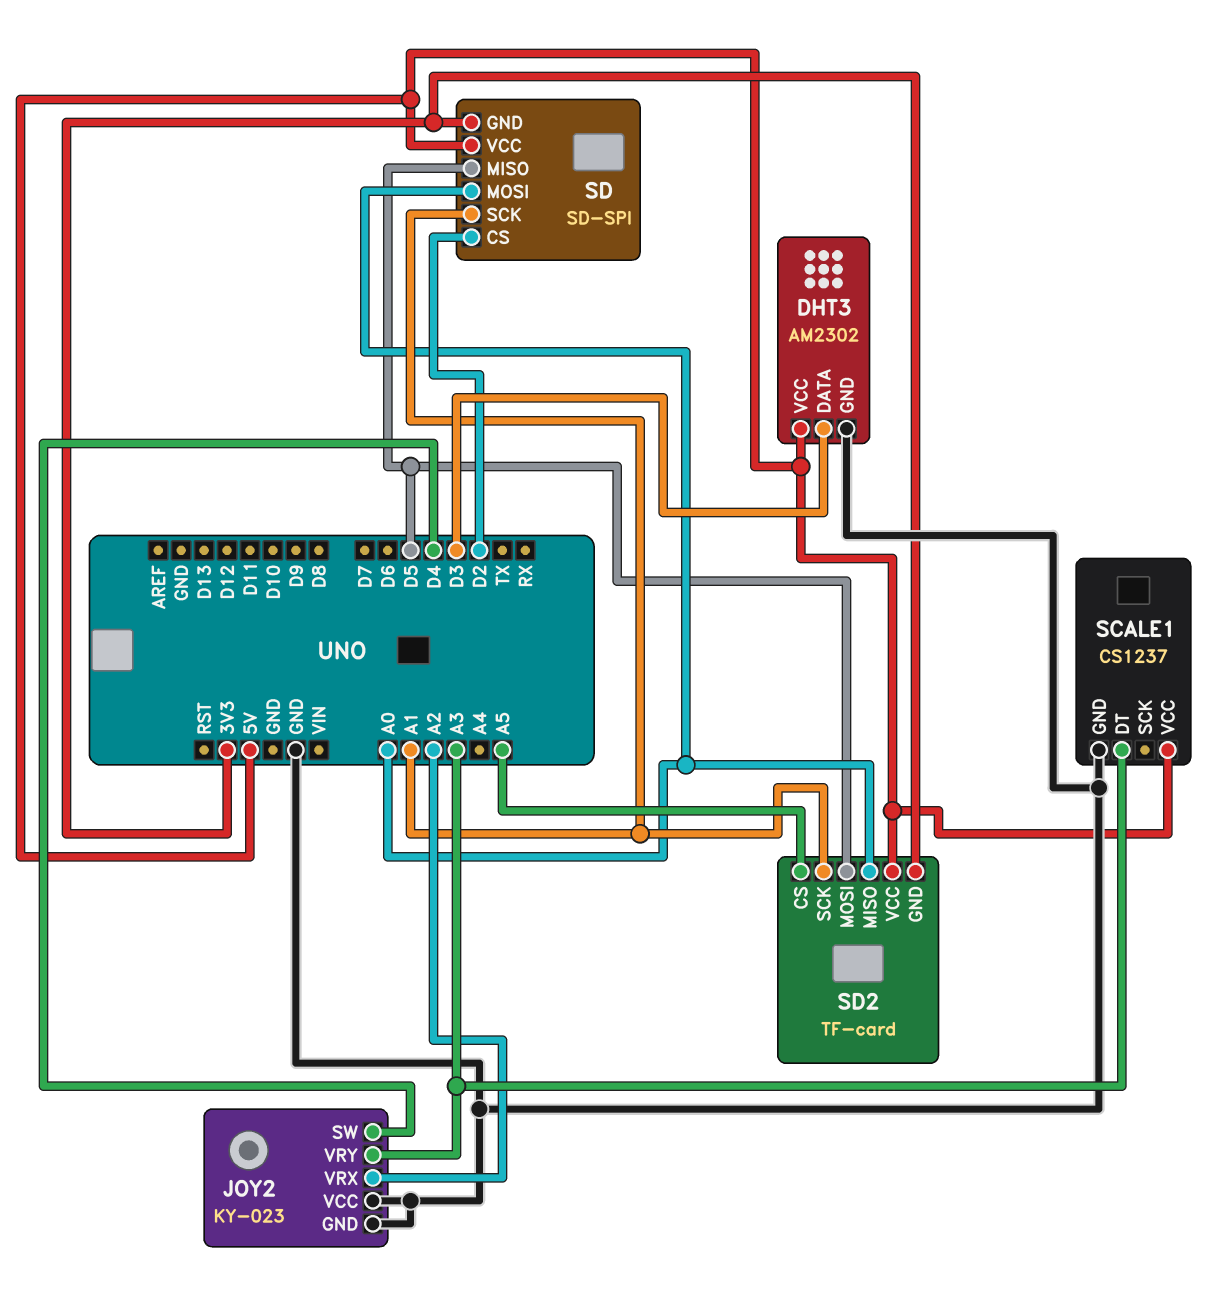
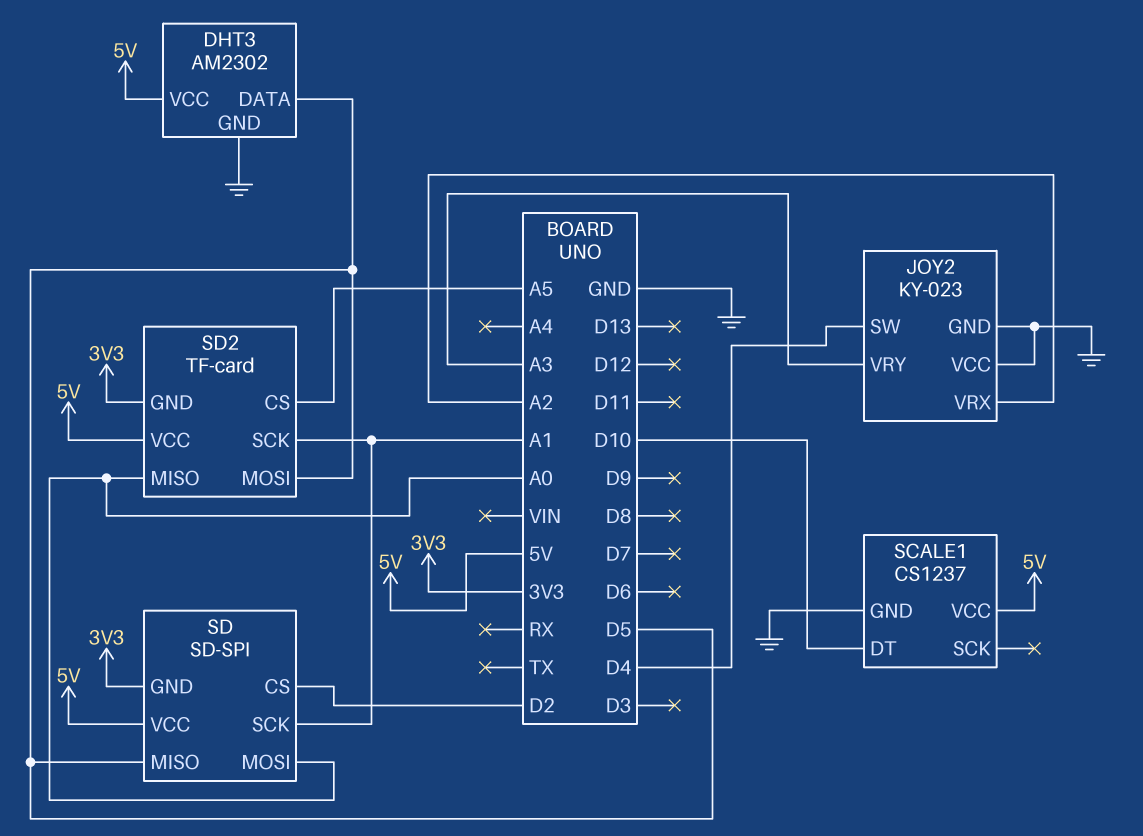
DHT3 pin DATA: D3 -> D5
SCALE1 pin DT: A3 -> D10

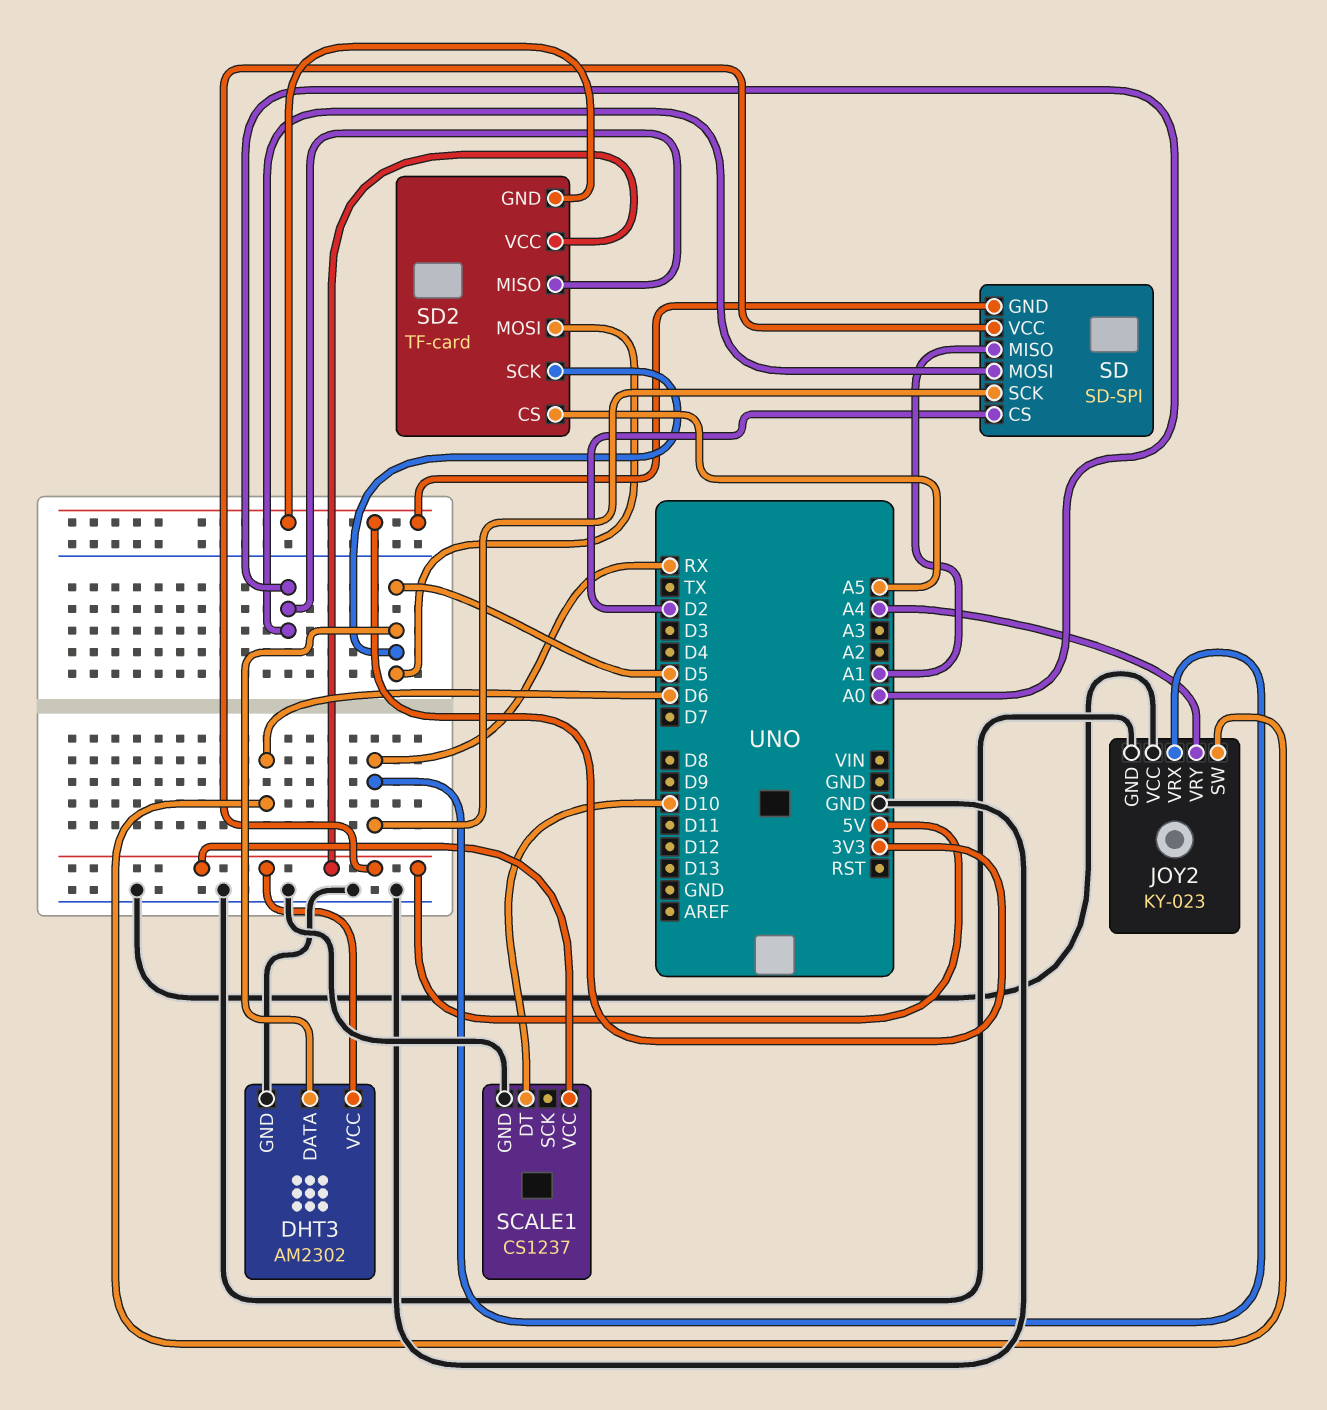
JOY2 pin SW: D4 -> D6
JOY2 pin VRX: A2 -> RX
JOY2 pin VRY: A3 -> A4
SD pin MISO: D5 -> A1
SD pin SCK: A1 -> RX
SD2 pin SCK: A1 -> D5

